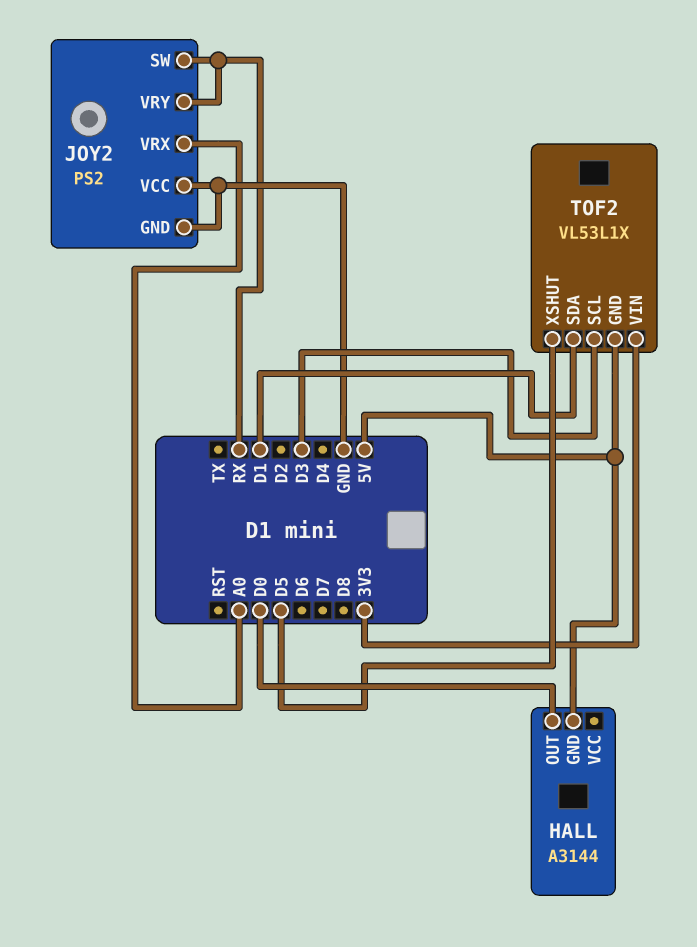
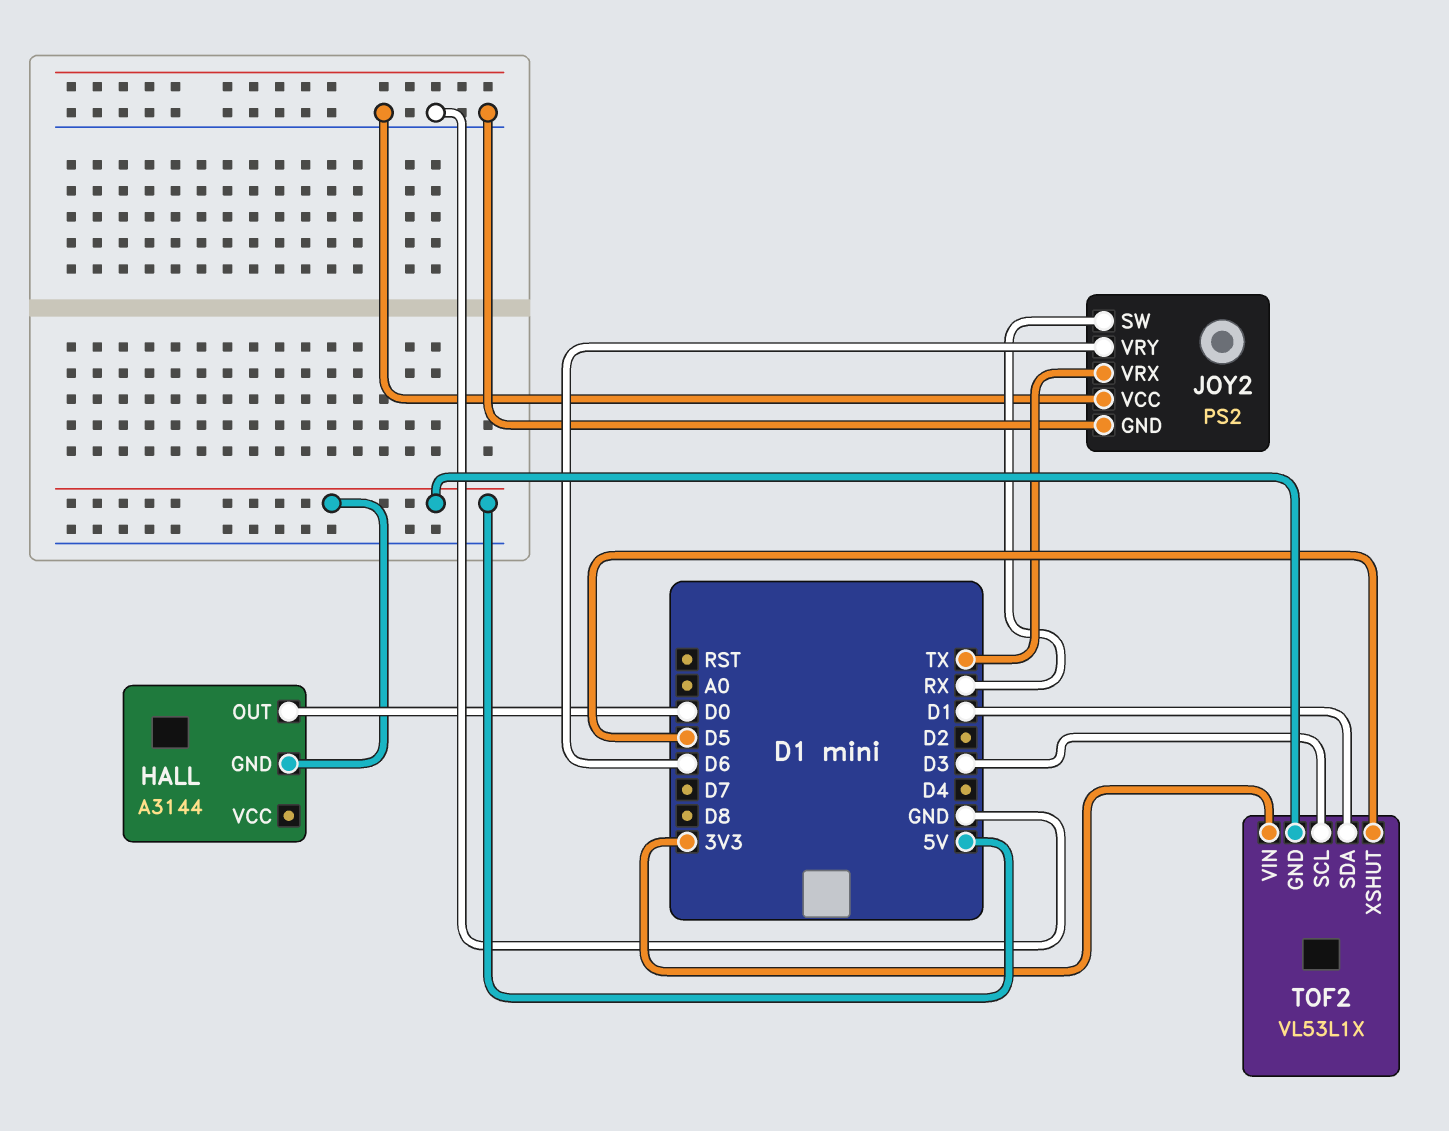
JOY2 pin VRX: A0 -> TX
JOY2 pin VRY: RX -> D6

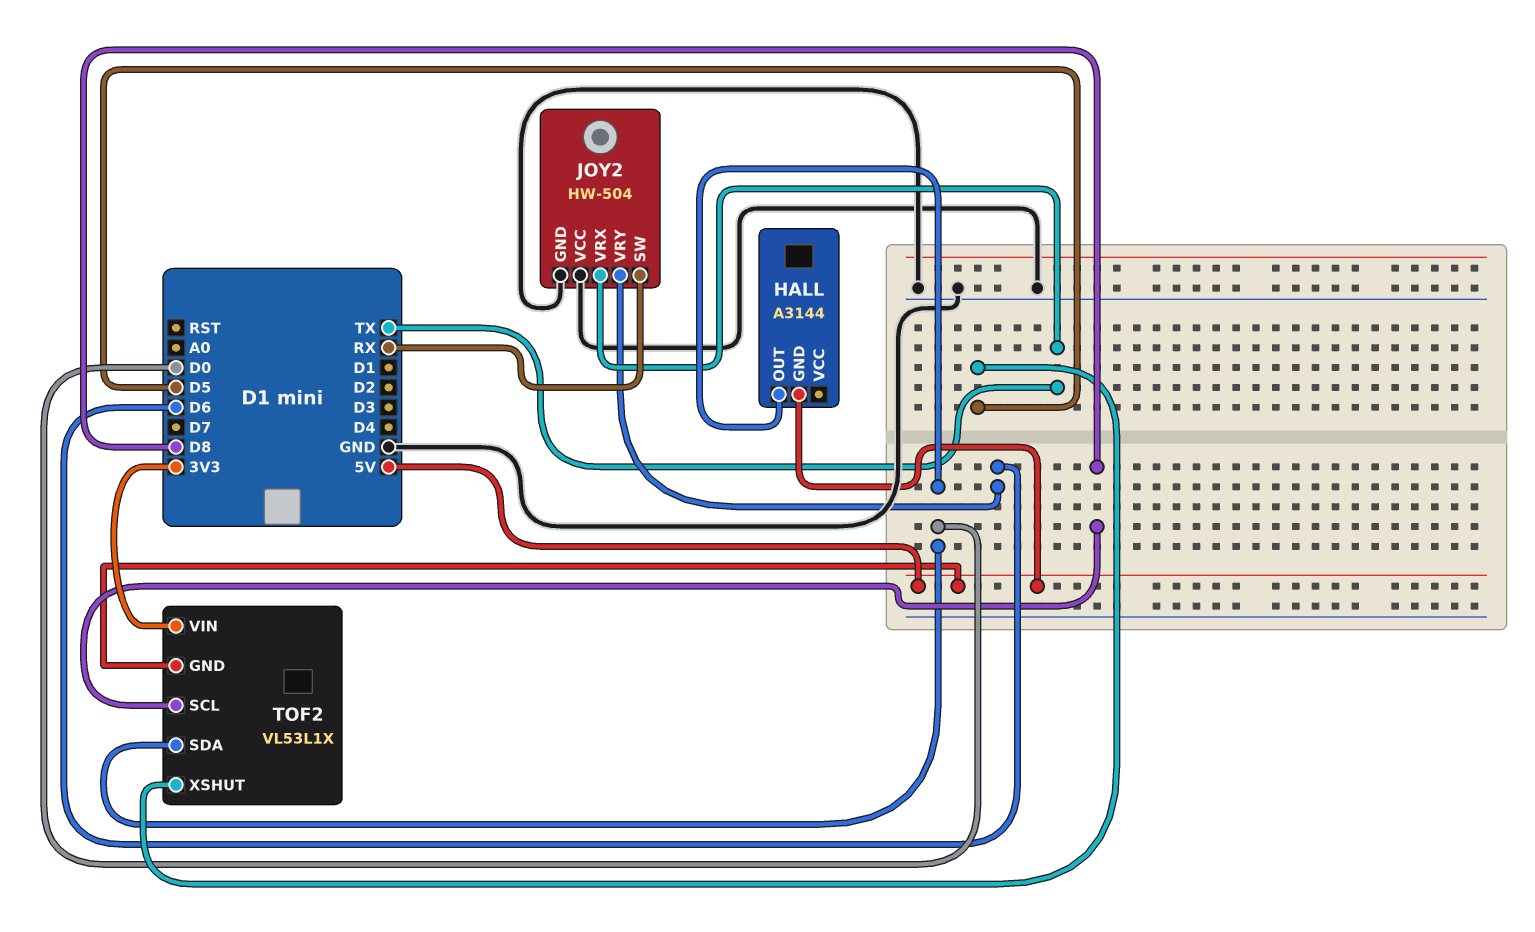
JOY2: PS2 -> HW-504
TOF2 pin SCL: D3 -> D8
TOF2 pin SDA: D1 -> D0

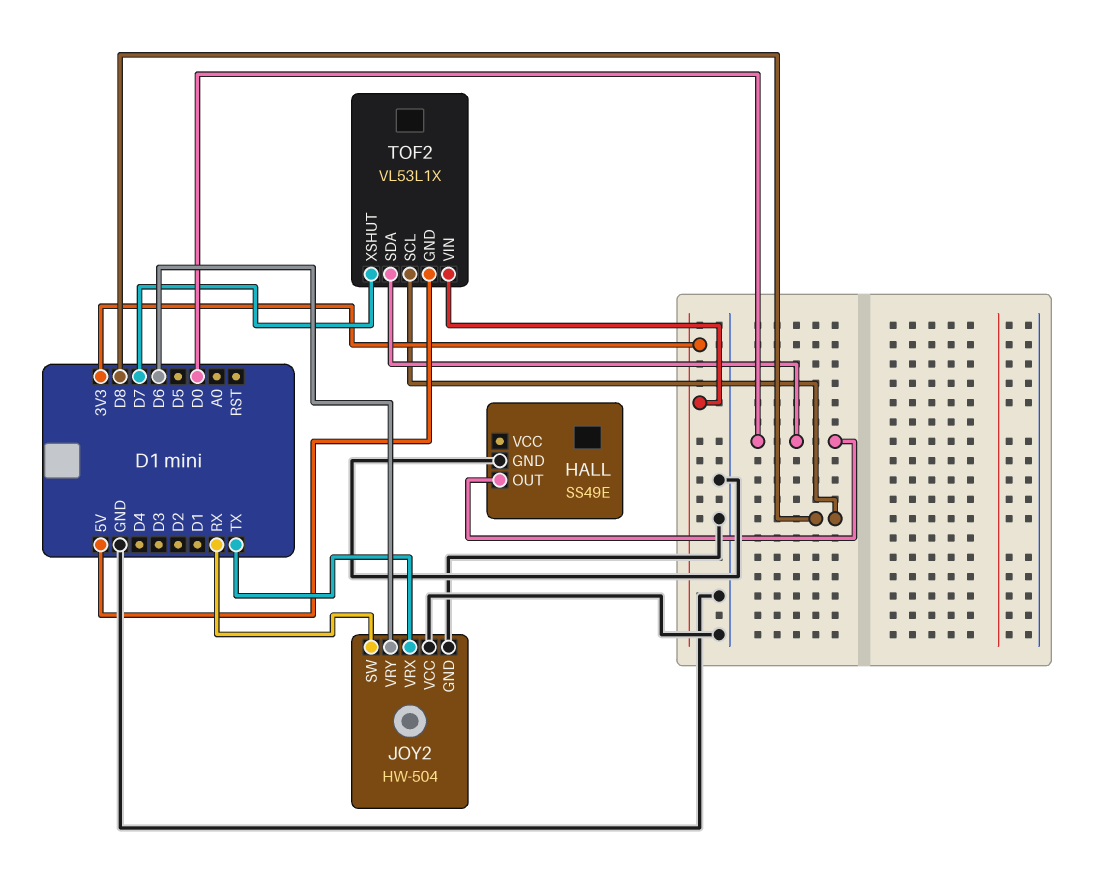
HALL: A3144 -> SS49E
HALL pin GND: 5V -> GND
TOF2 pin XSHUT: D5 -> D7

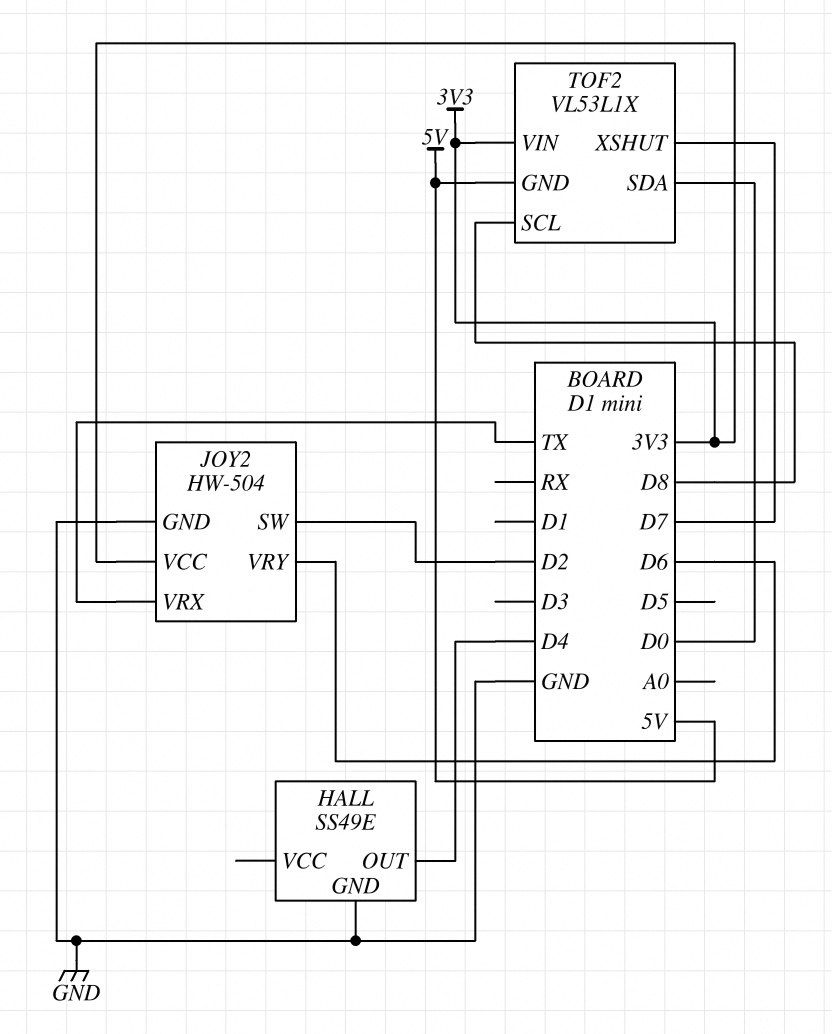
HALL pin OUT: D0 -> D4
JOY2 pin SW: RX -> D2
JOY2 pin VCC: GND -> 3V3

